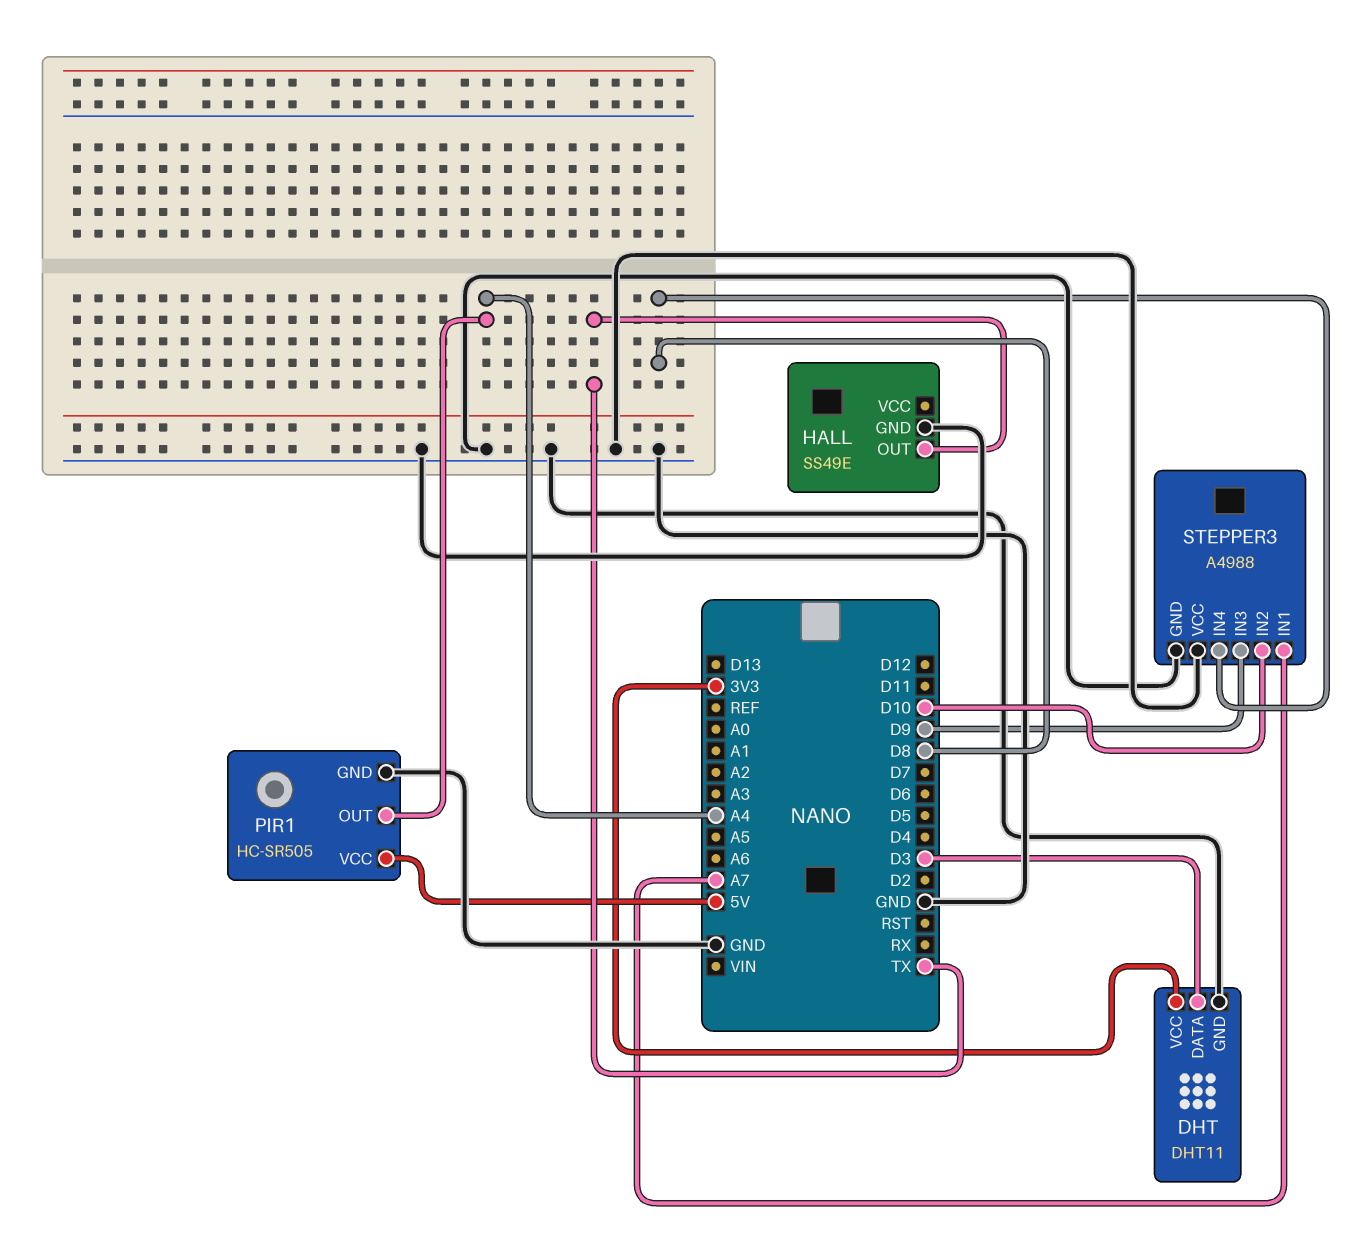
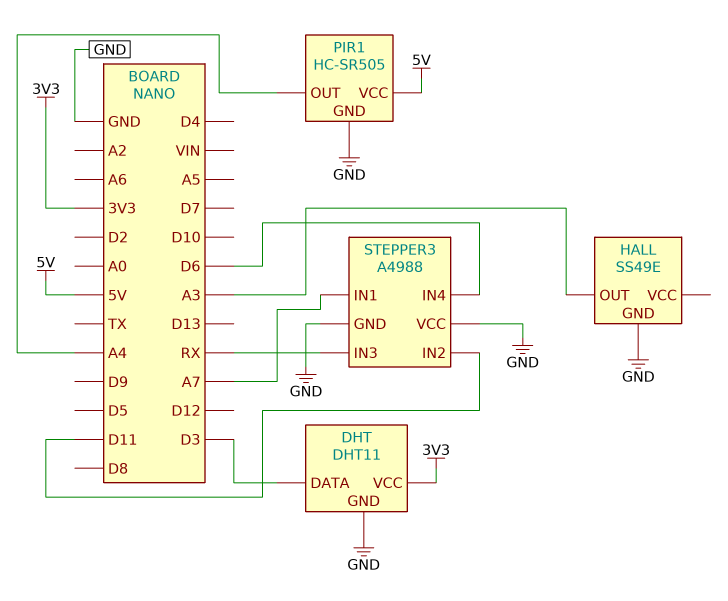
HALL pin OUT: TX -> A3
STEPPER3 pin IN2: D10 -> D11
STEPPER3 pin IN3: D9 -> RX
STEPPER3 pin IN4: D8 -> D6

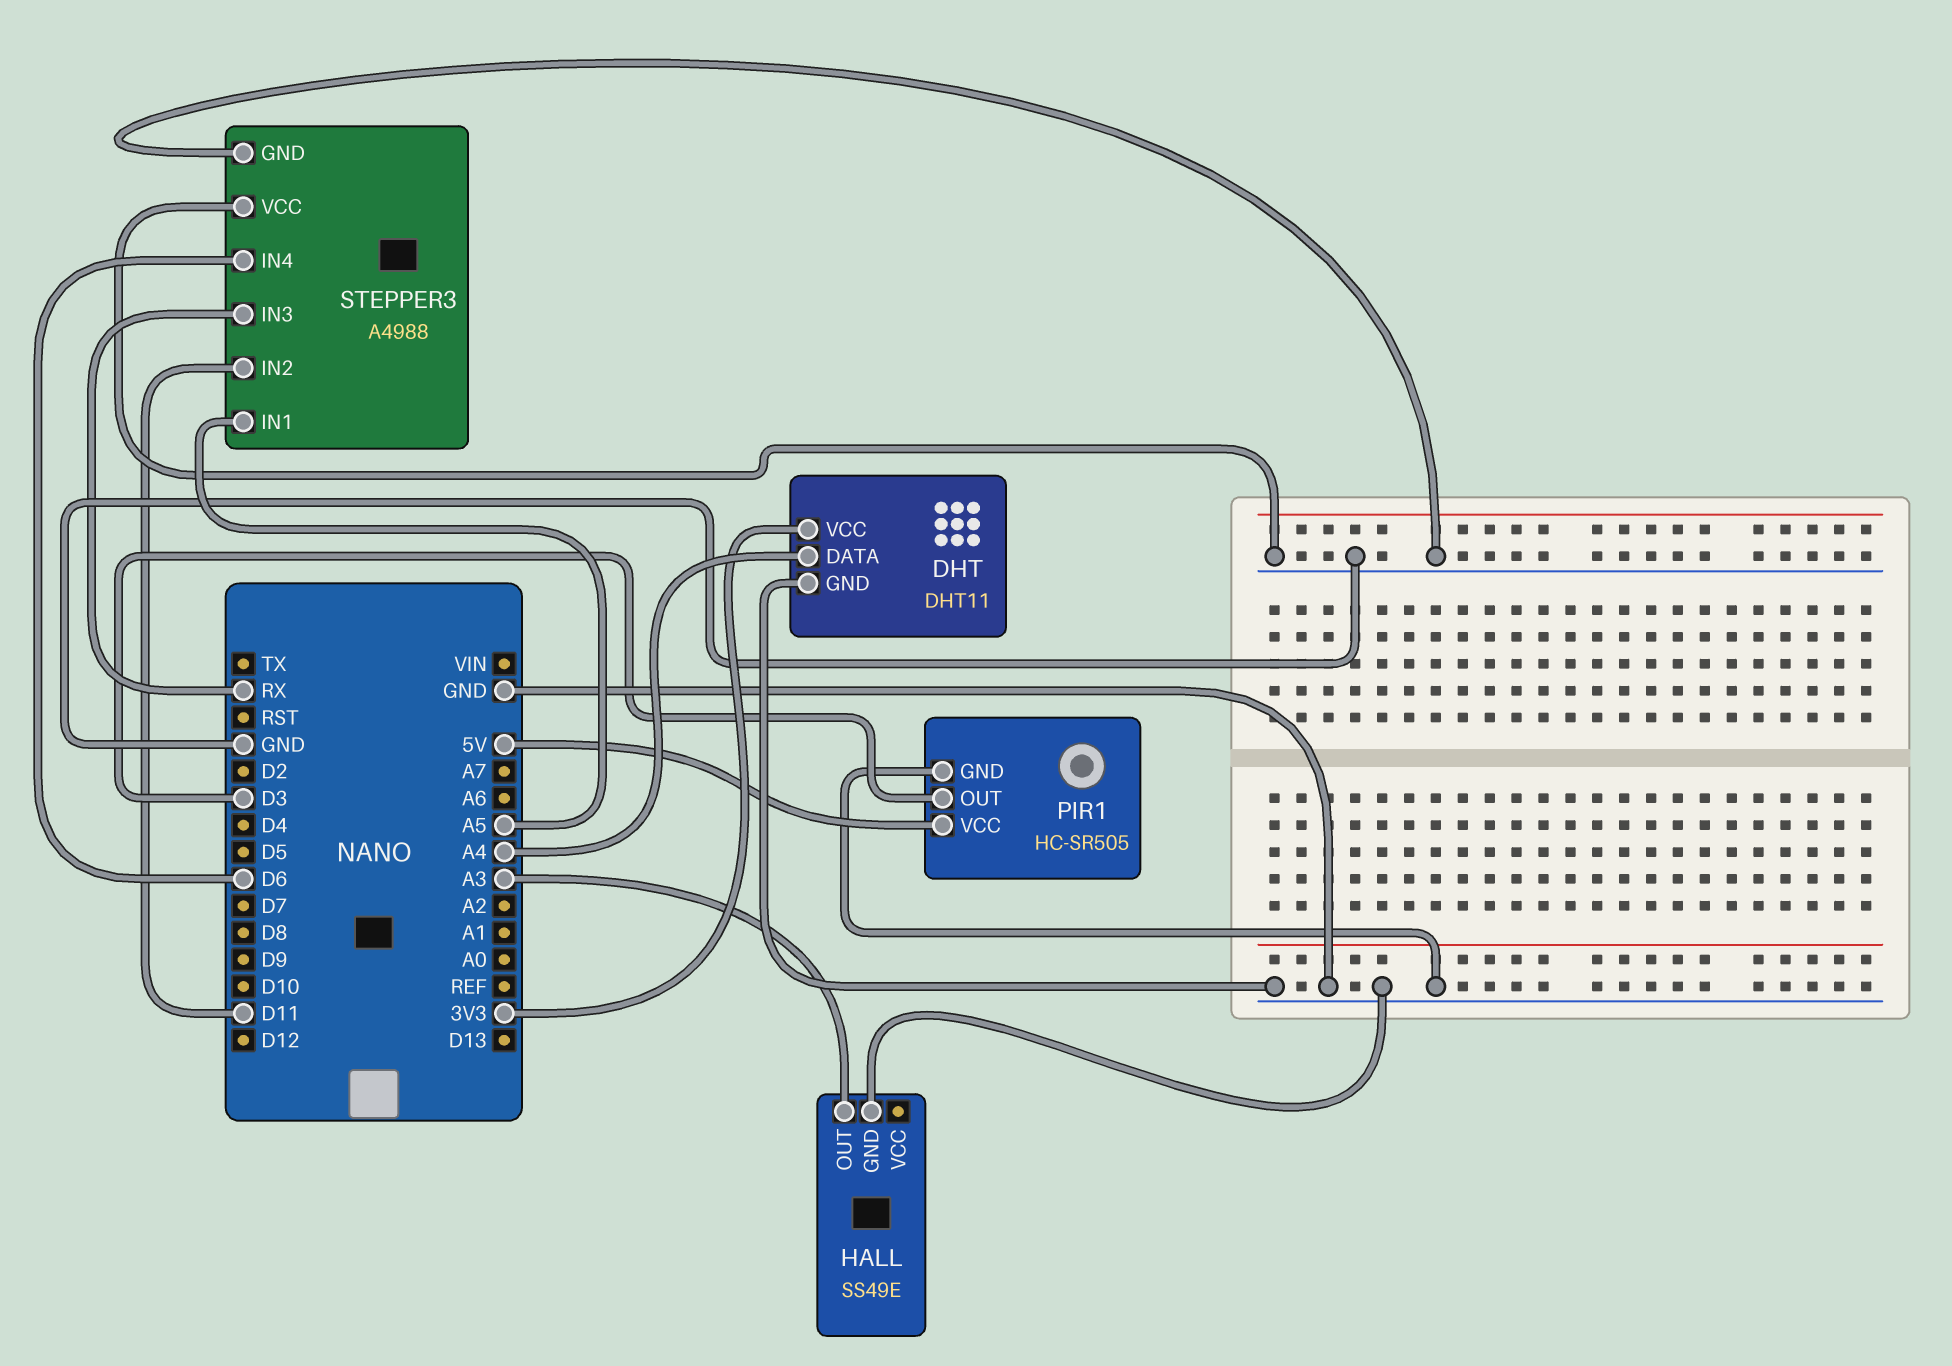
DHT pin DATA: D3 -> A4
PIR1 pin OUT: A4 -> D3
STEPPER3 pin IN1: A7 -> A5

